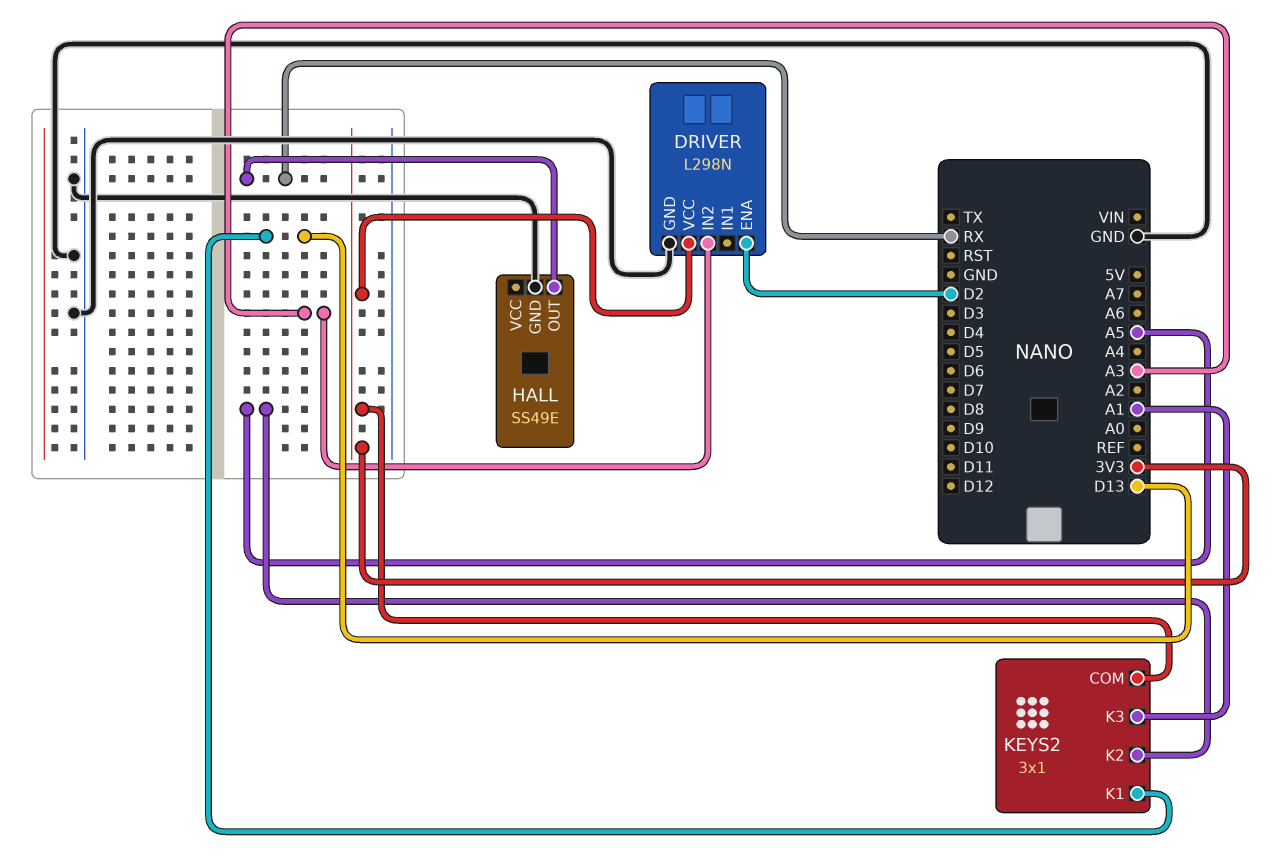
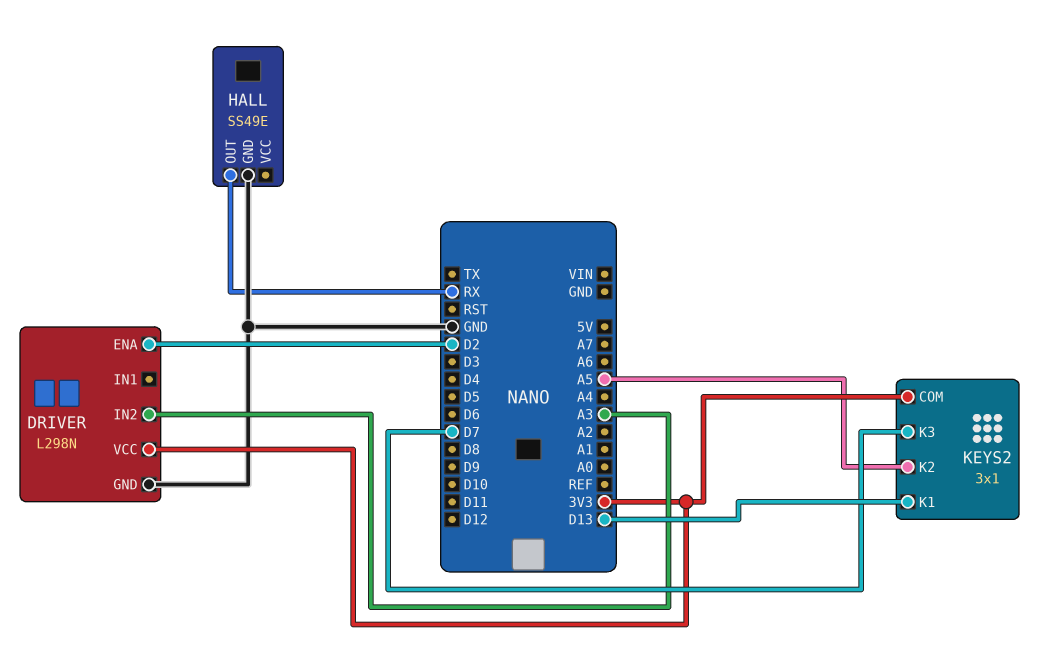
KEYS2 pin K3: A1 -> D7

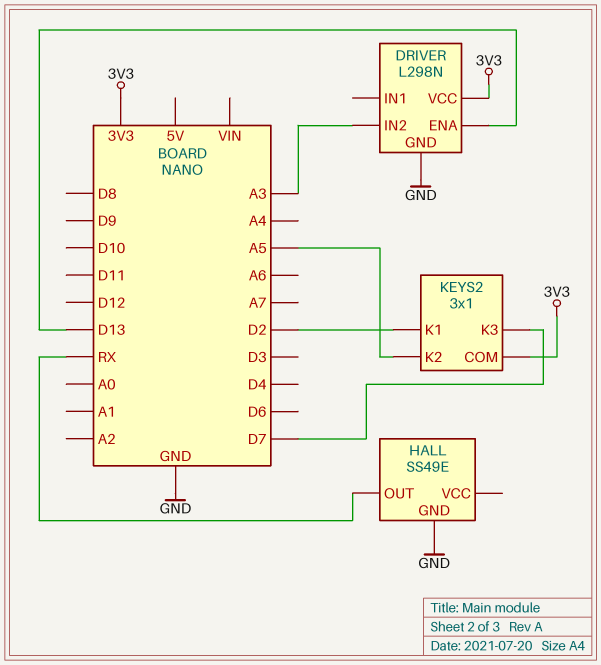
DRIVER pin ENA: D2 -> D13
KEYS2 pin K1: D13 -> D2

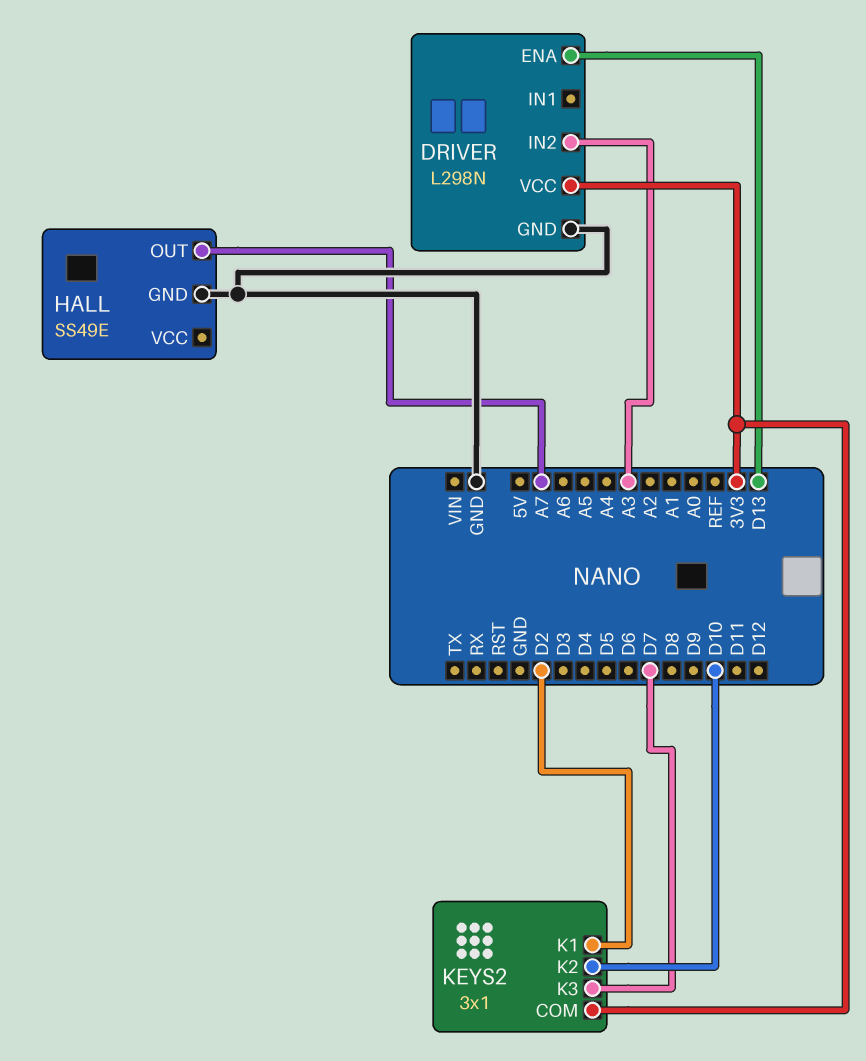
HALL pin OUT: RX -> A7
KEYS2 pin K2: A5 -> D10

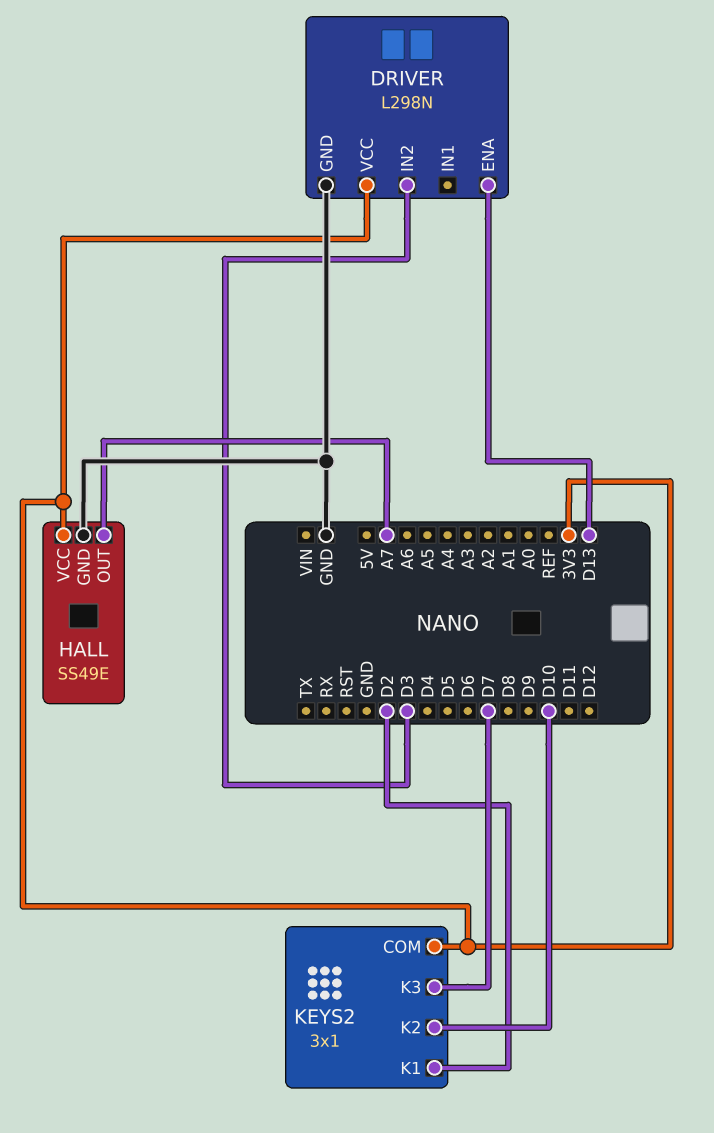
DRIVER pin IN2: A3 -> D3
HALL pin VCC: none -> 3V3

